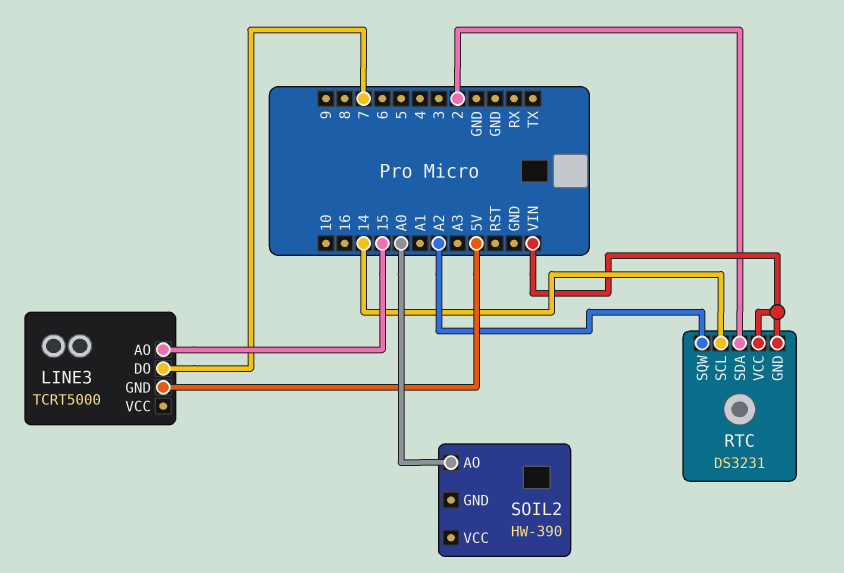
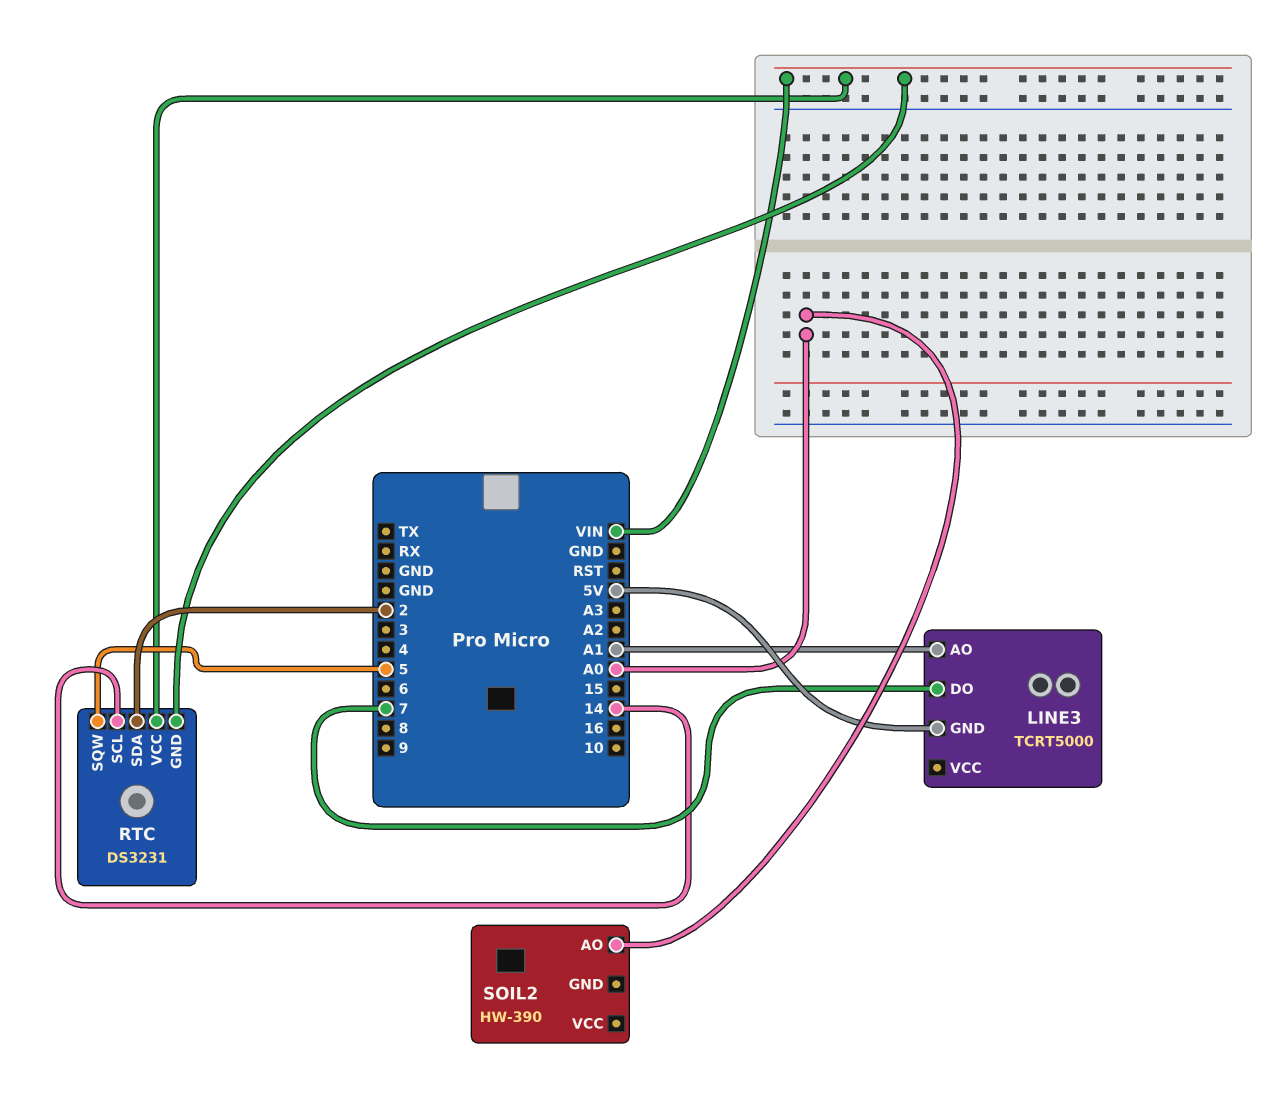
LINE3 pin AO: 15 -> A1
RTC pin SQW: A2 -> 5

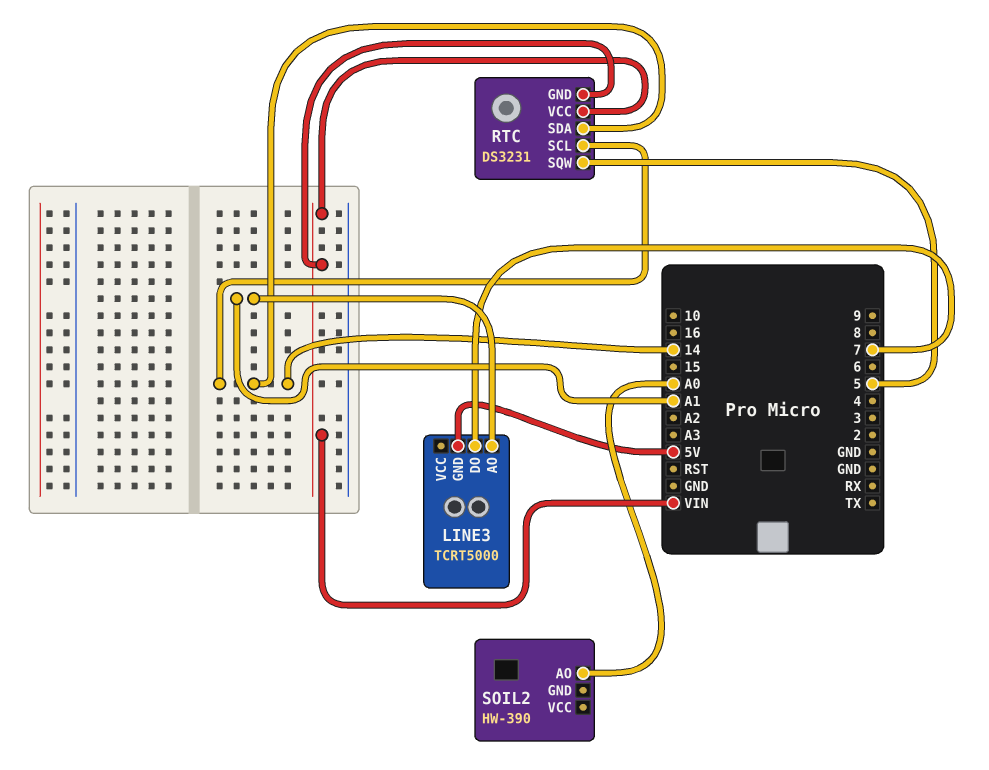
RTC pin SDA: 2 -> 14

